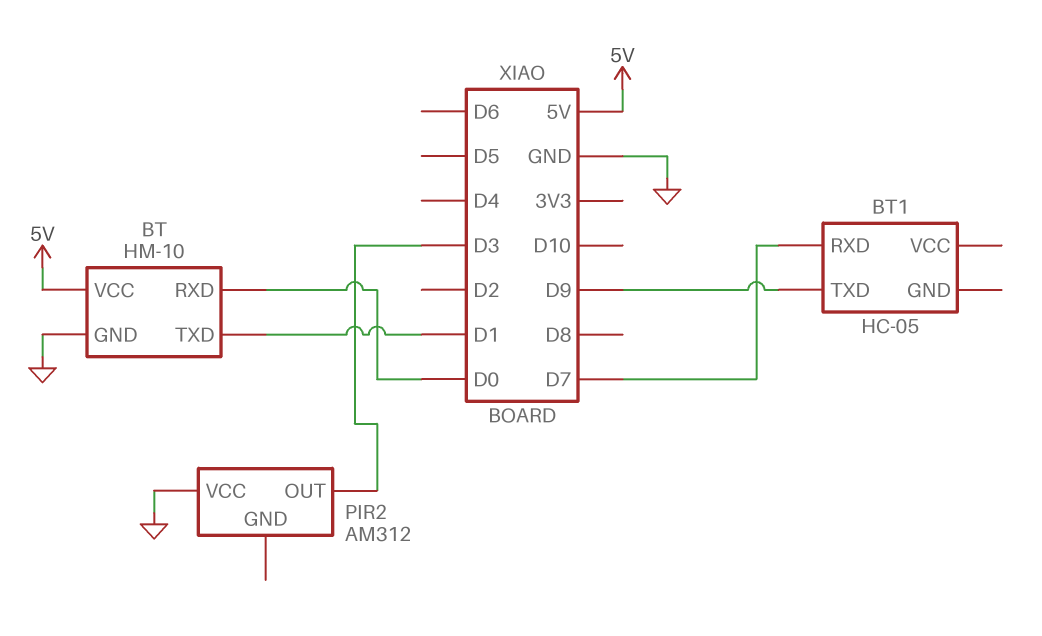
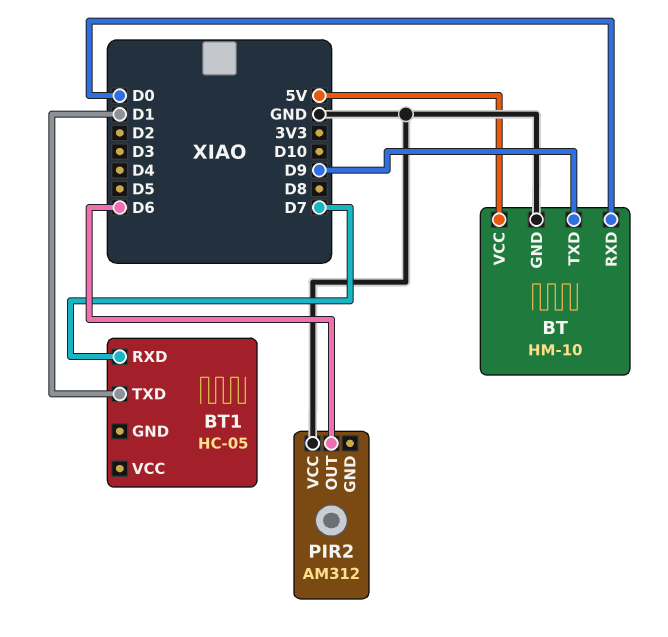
BT pin TXD: D1 -> D9
BT1 pin TXD: D9 -> D1
PIR2 pin OUT: D3 -> D6

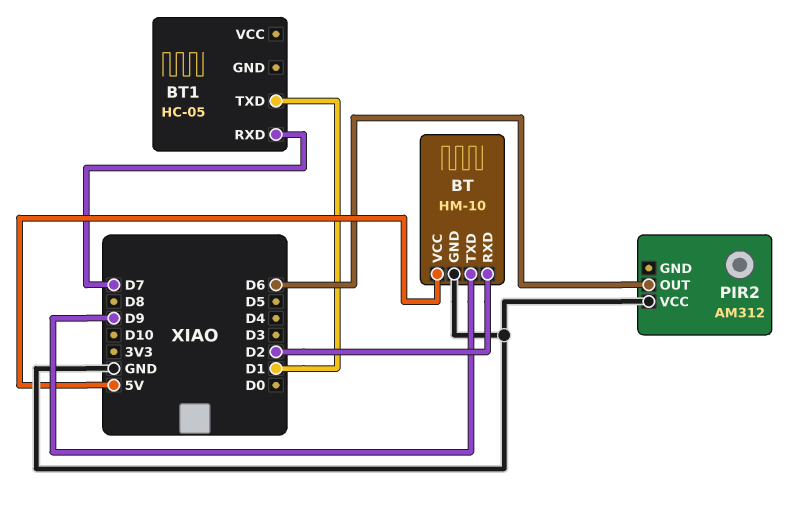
BT pin RXD: D0 -> D2

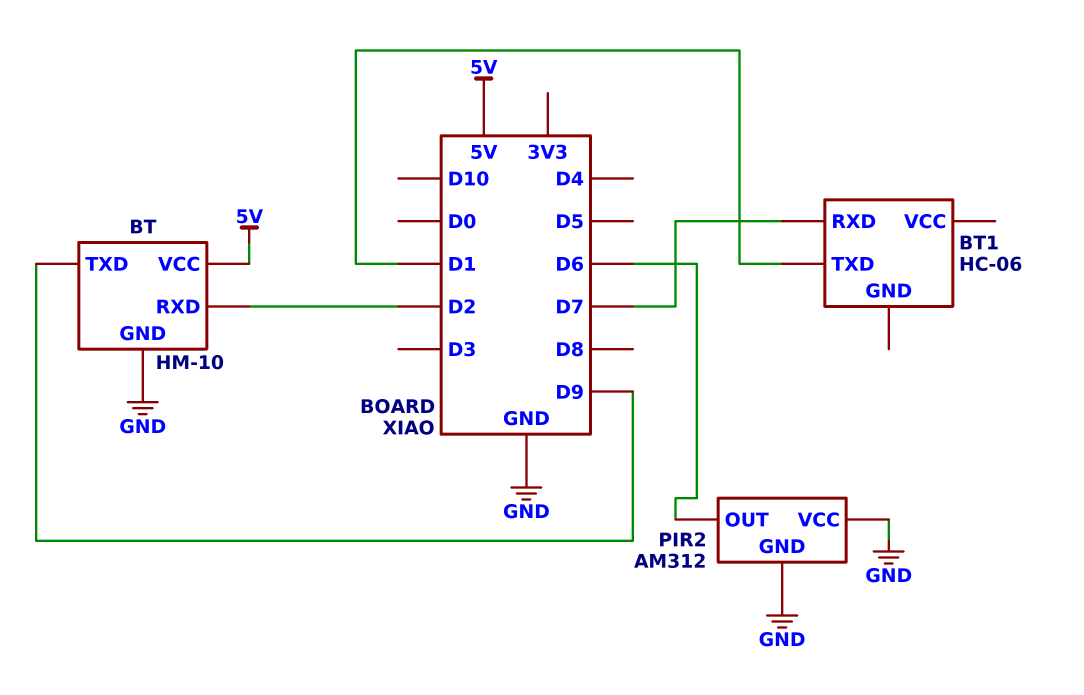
BT1: HC-05 -> HC-06
PIR2 pin GND: none -> GND

